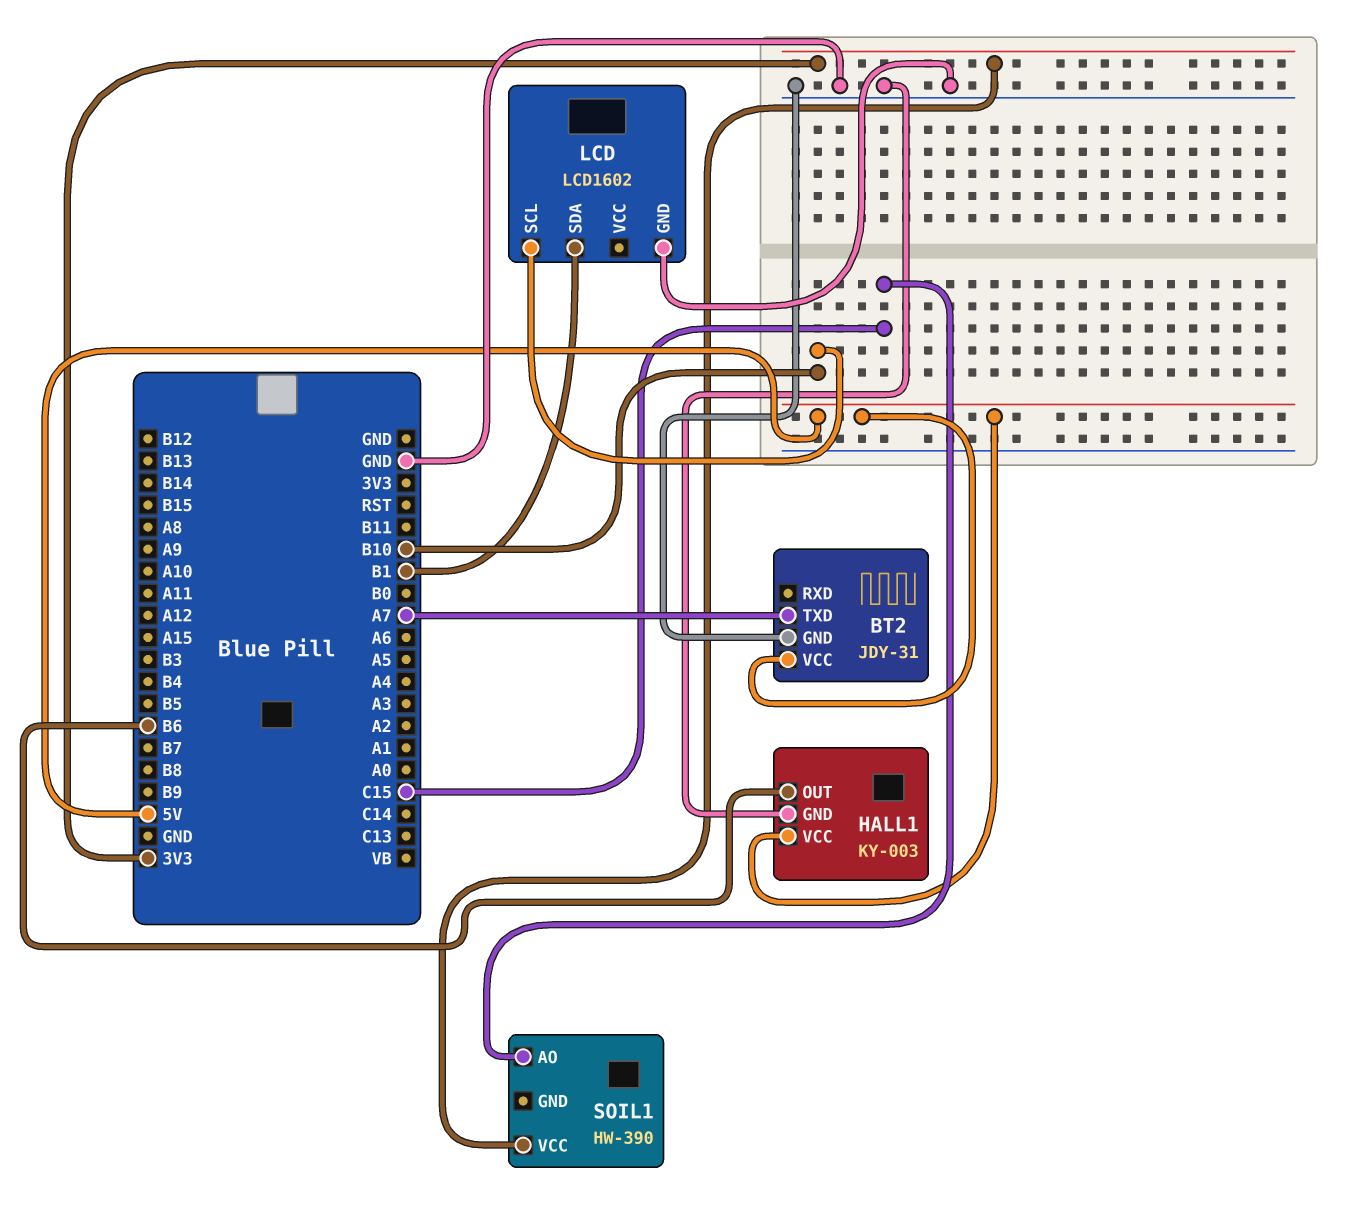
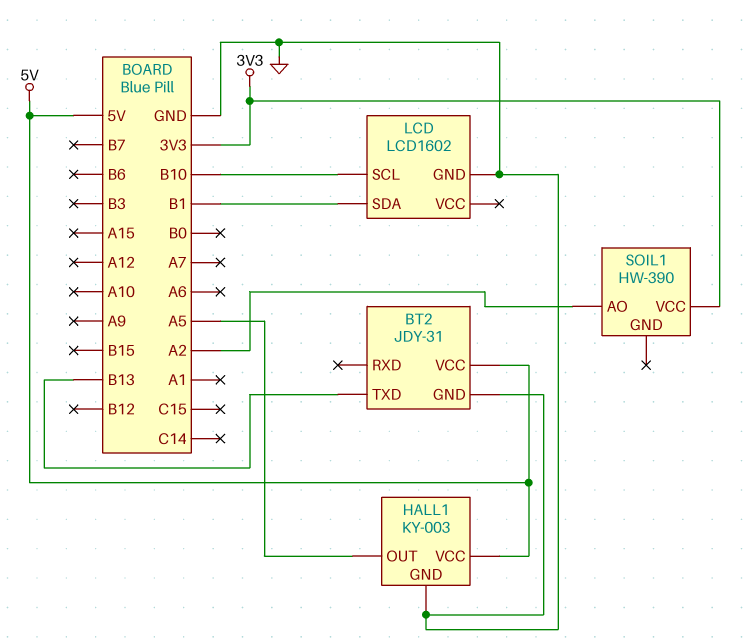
BT2 pin TXD: A7 -> B13
HALL1 pin OUT: B6 -> A5
SOIL1 pin AO: C15 -> A2

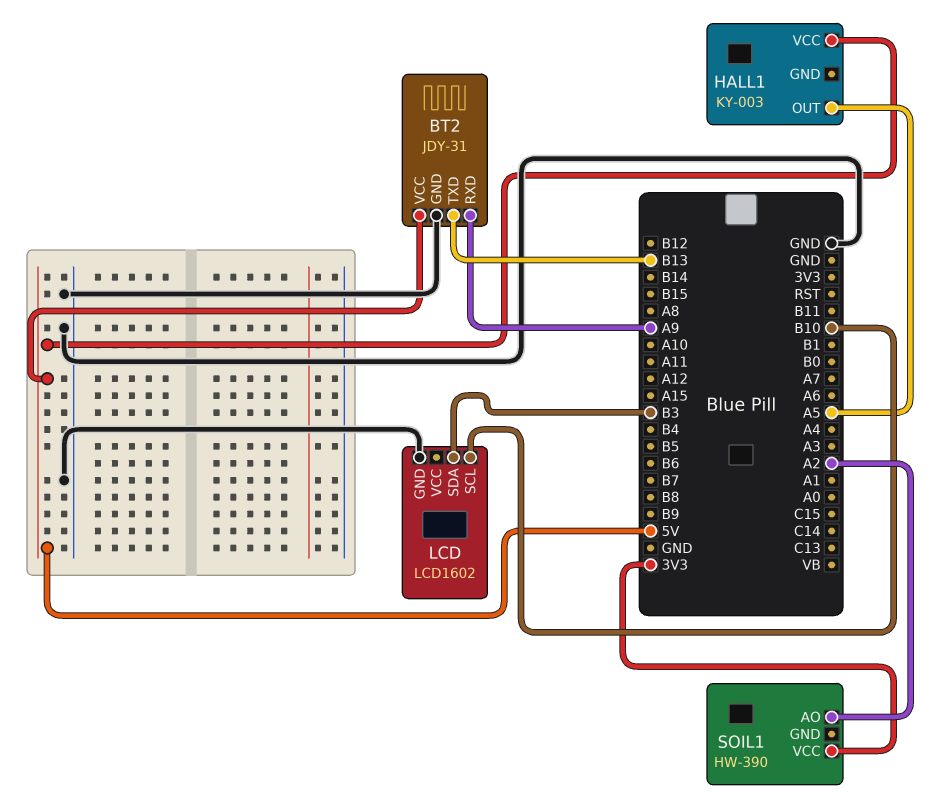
BT2 pin RXD: none -> A9
HALL1 pin GND: GND -> none
LCD pin SDA: B1 -> B3

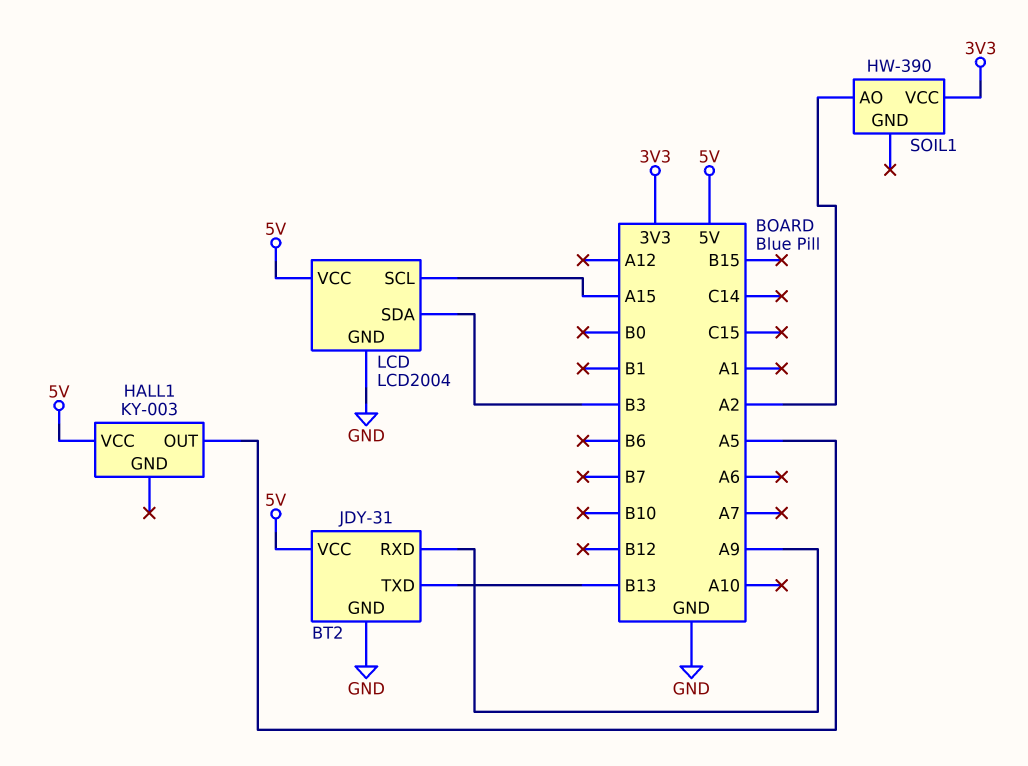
LCD: LCD1602 -> LCD2004
LCD pin SCL: B10 -> A15
LCD pin VCC: none -> 5V

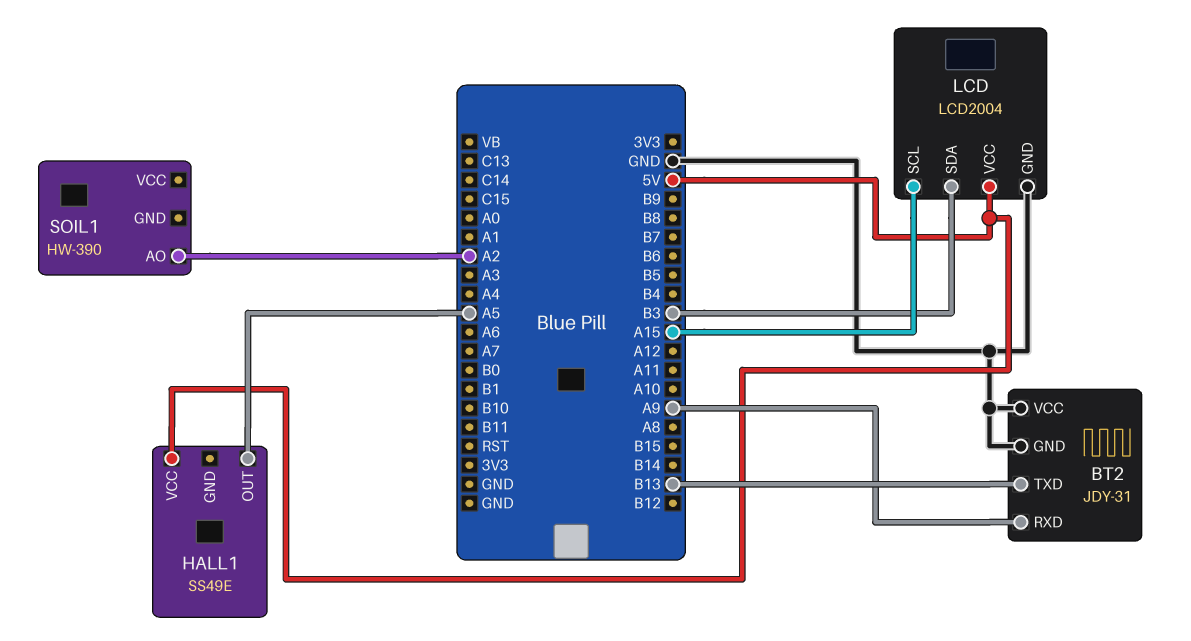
BT2 pin VCC: 5V -> GND
HALL1: KY-003 -> SS49E
SOIL1 pin VCC: 3V3 -> none

